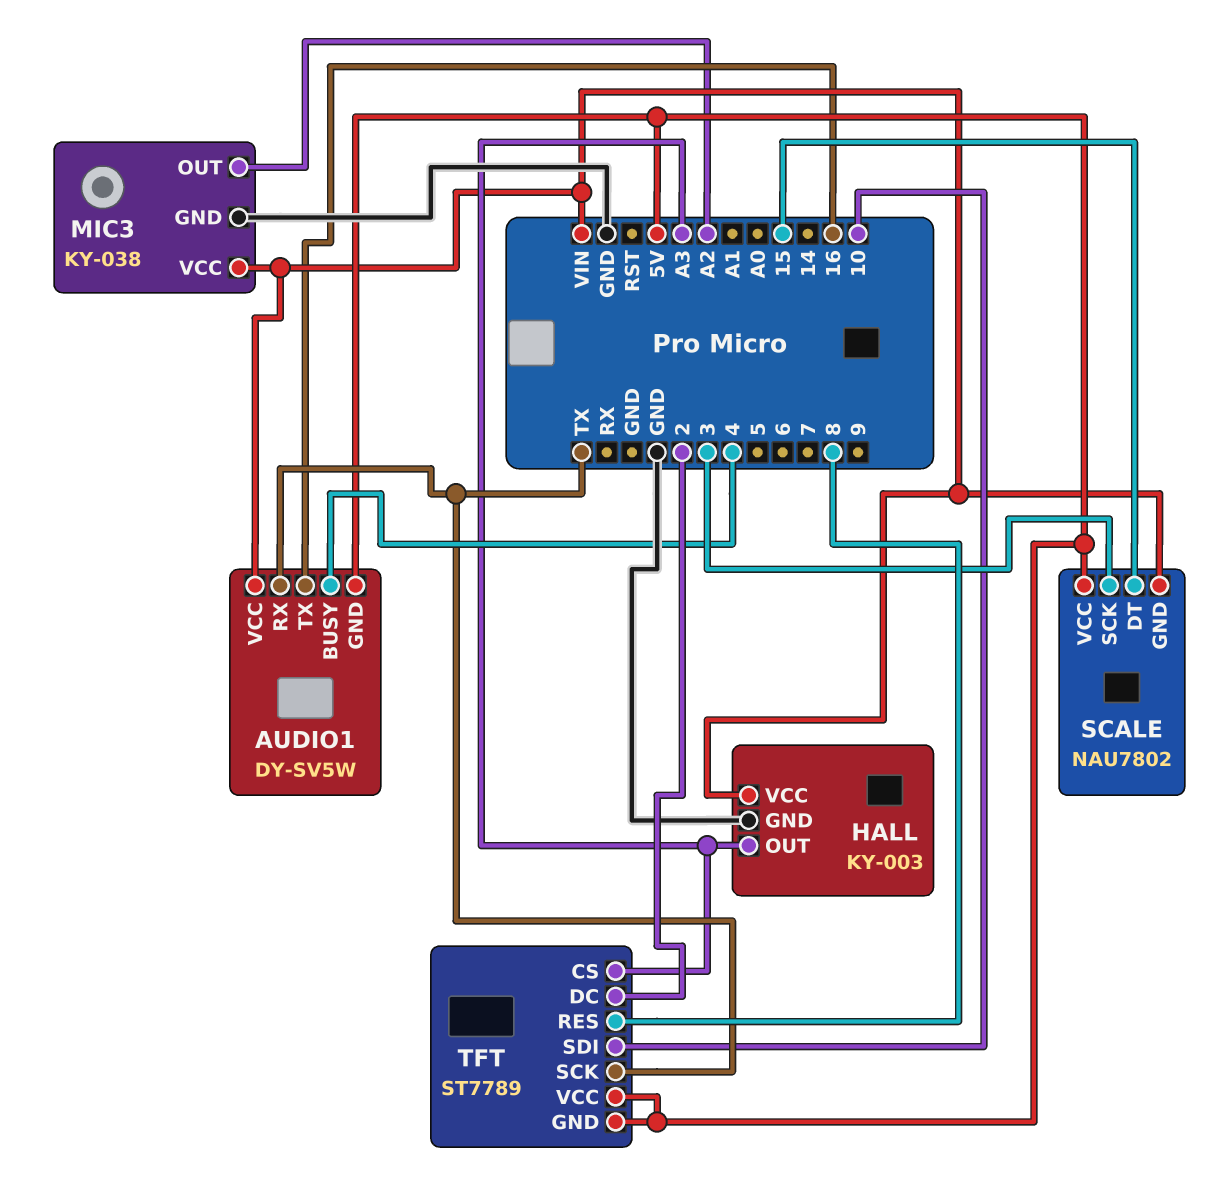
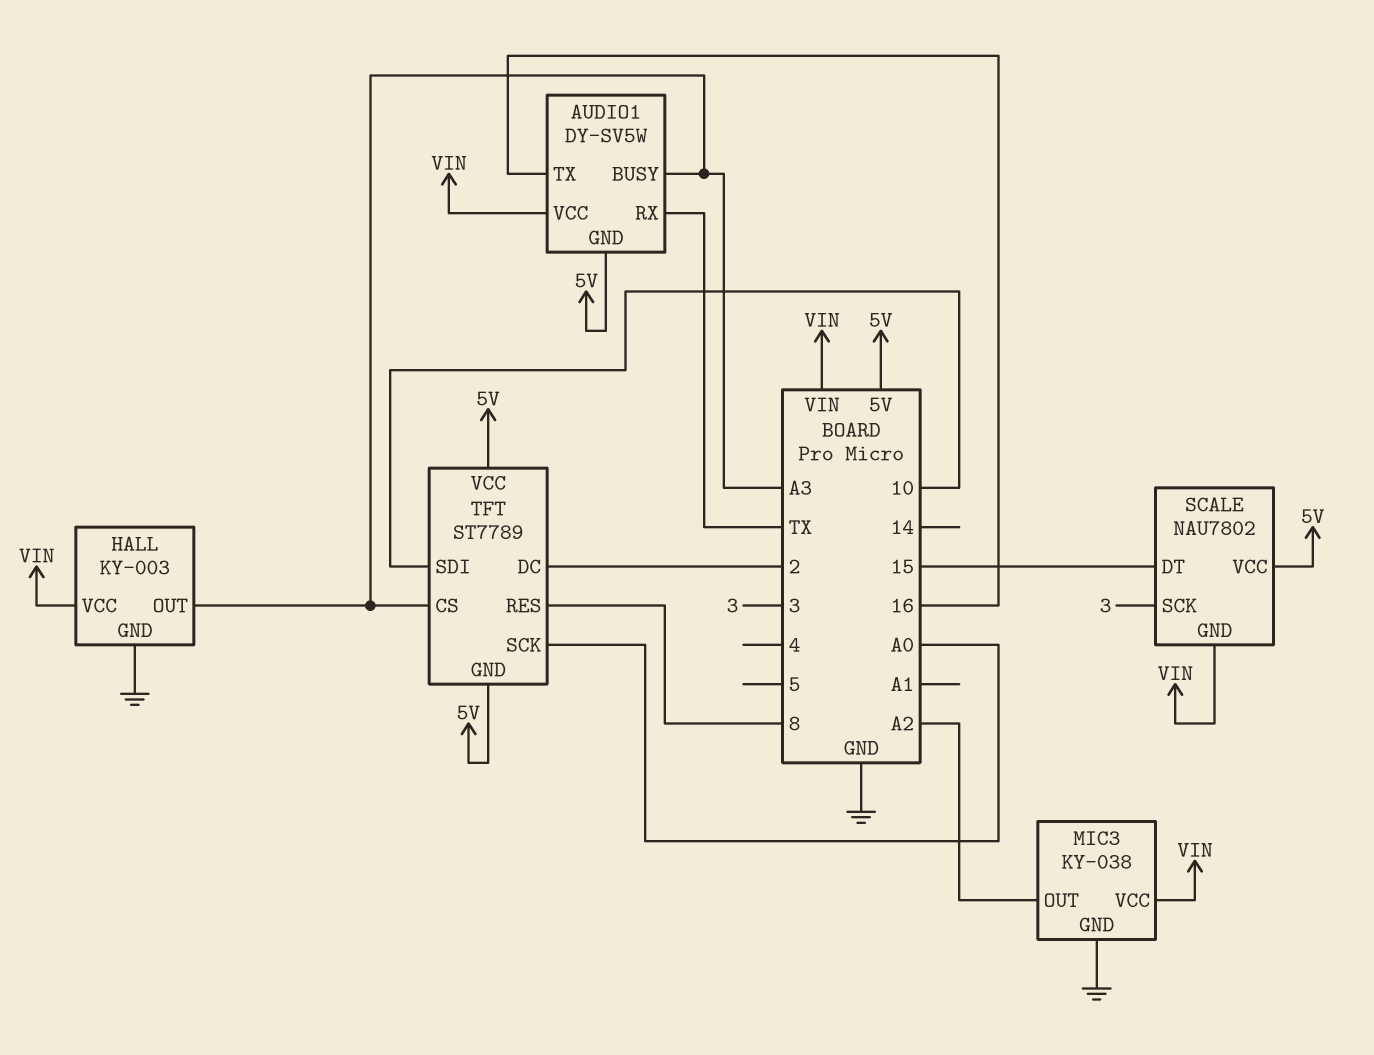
AUDIO1 pin BUSY: 4 -> A3
TFT pin SCK: TX -> A0

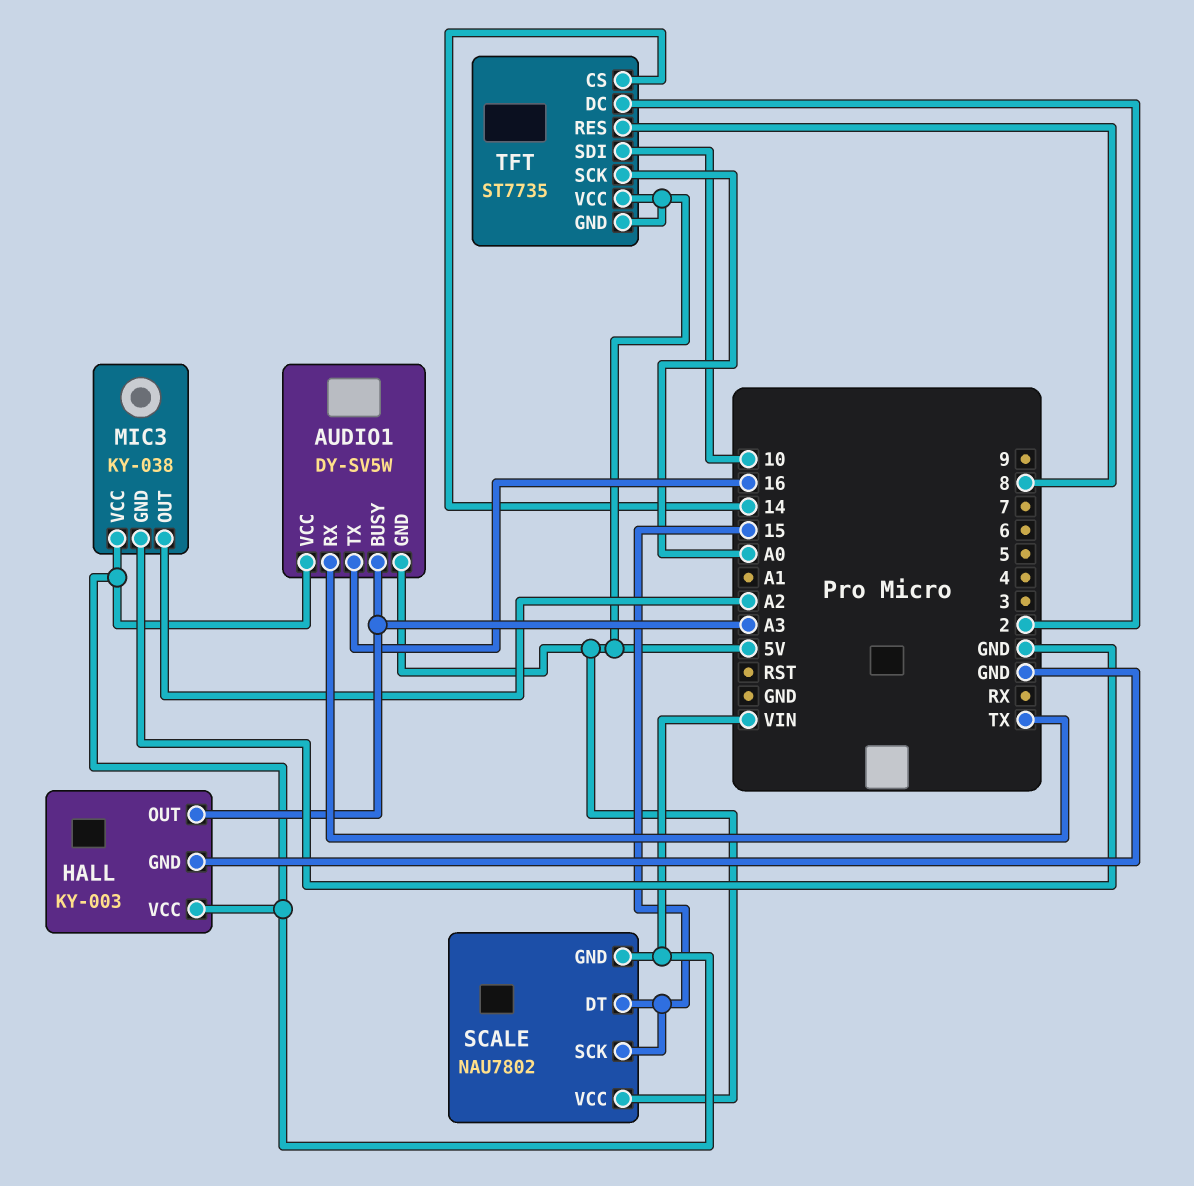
SCALE pin SCK: 3 -> 15
TFT: ST7789 -> ST7735
TFT pin CS: A3 -> 14

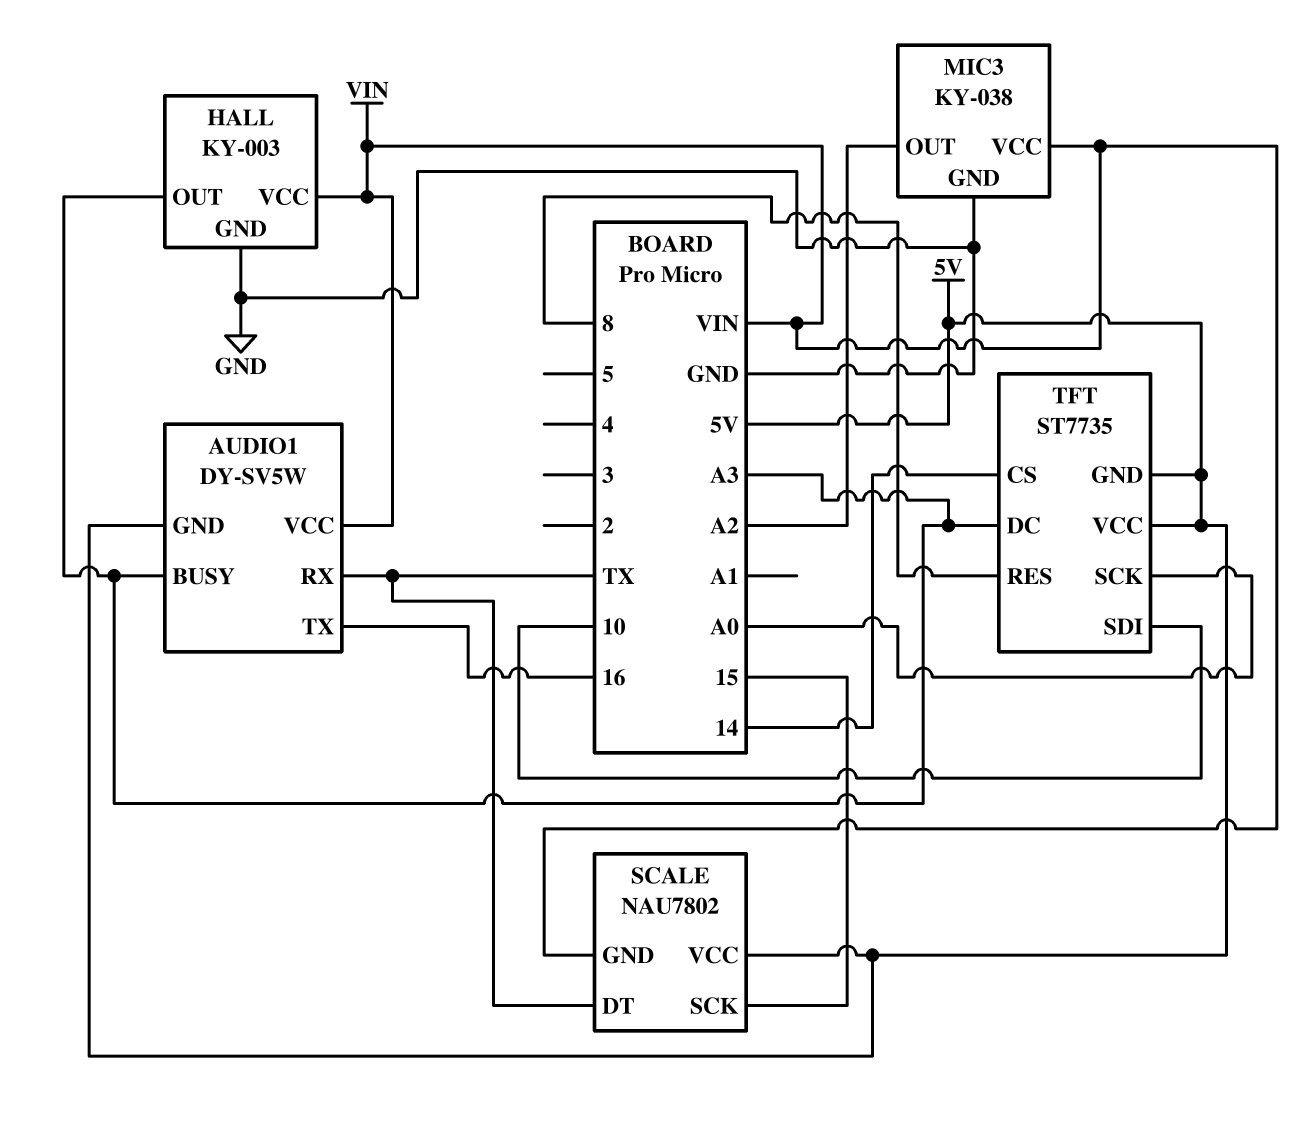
SCALE pin DT: 15 -> TX
TFT pin DC: 2 -> A3

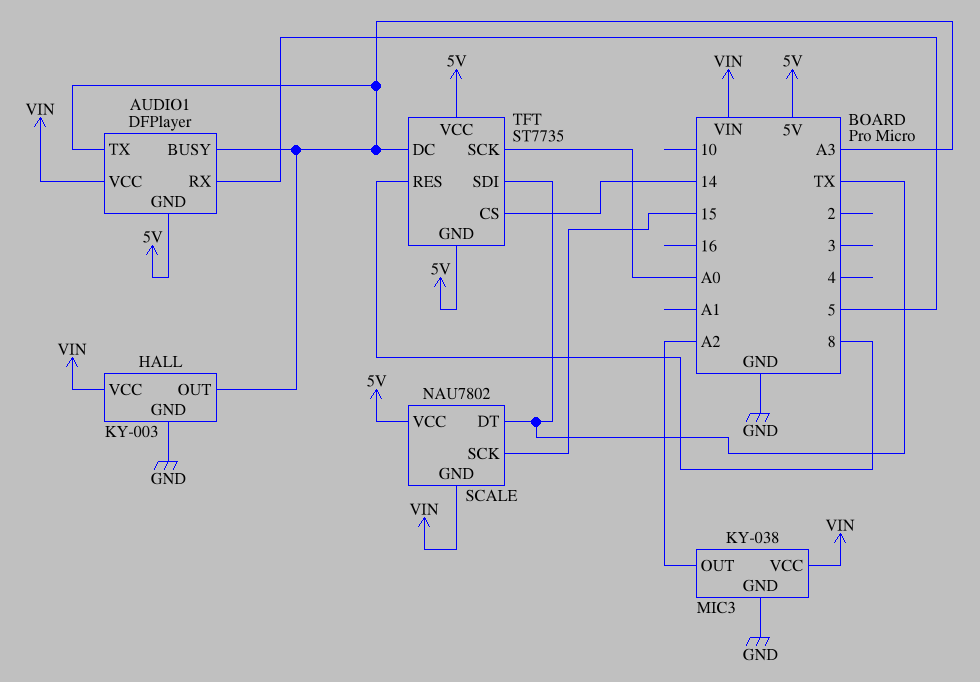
AUDIO1: DY-SV5W -> DFPlayer
AUDIO1 pin RX: TX -> 5
AUDIO1 pin TX: 16 -> A3
TFT pin SDI: 10 -> TX

